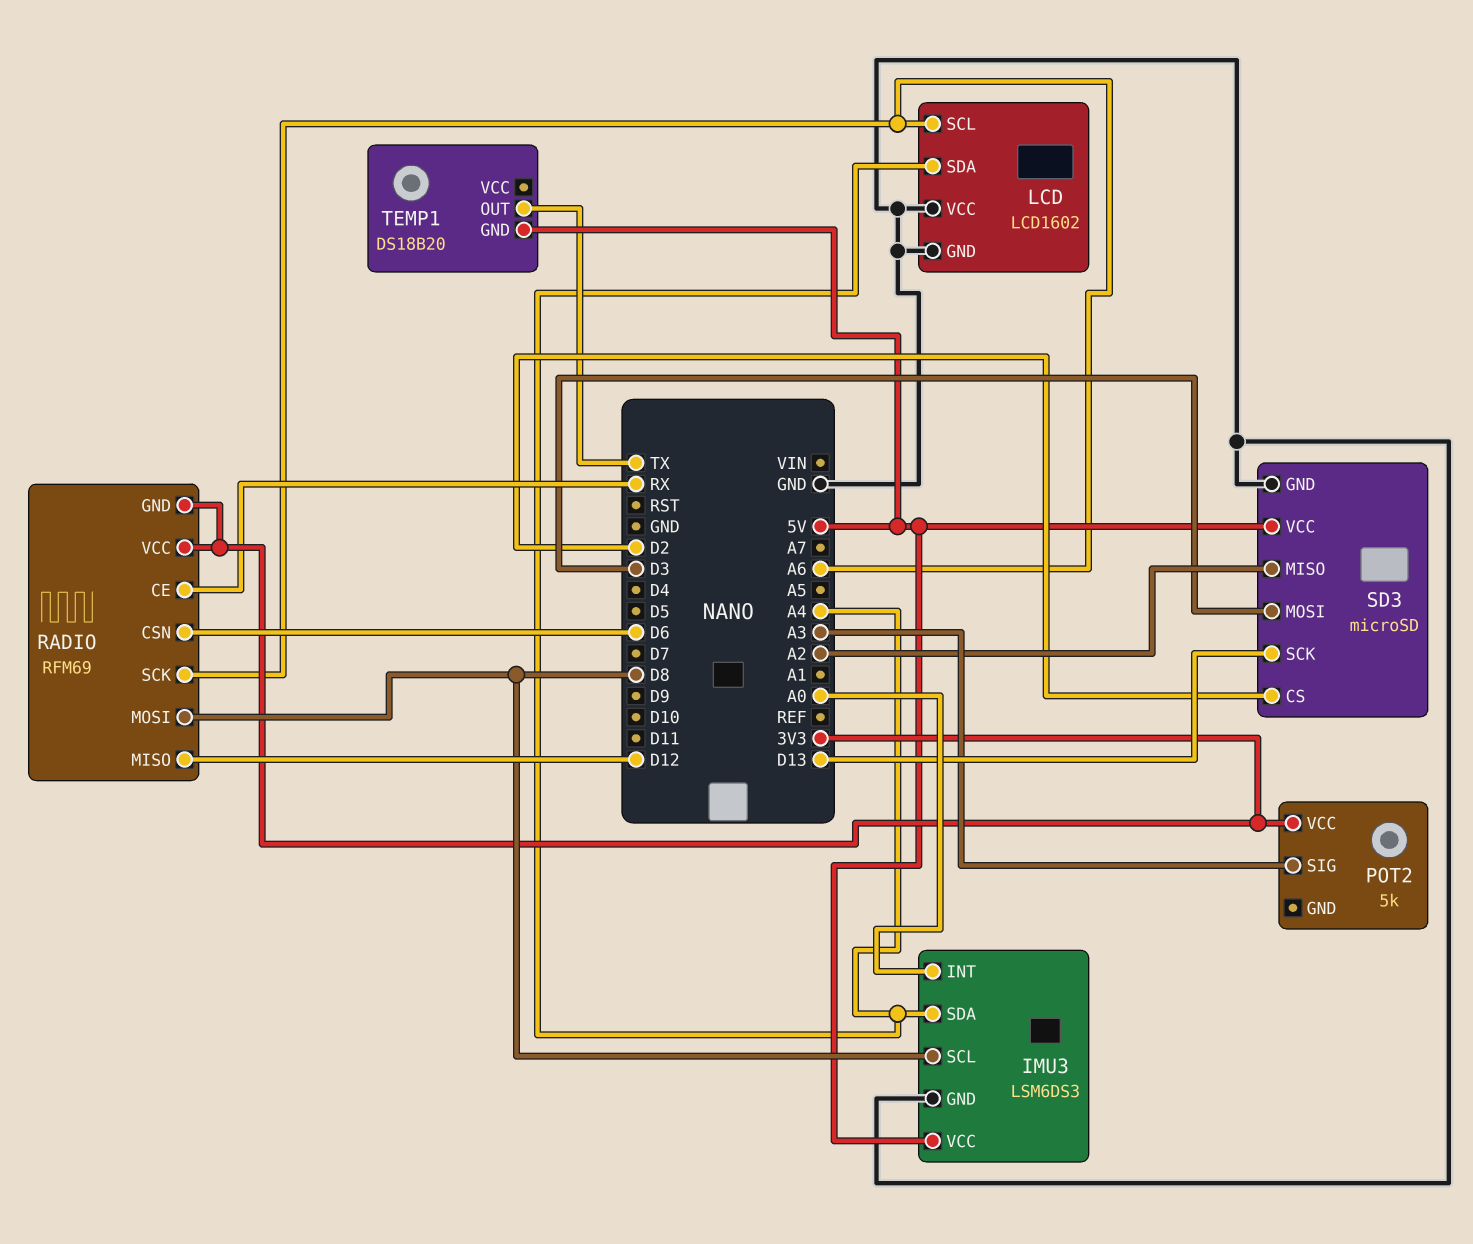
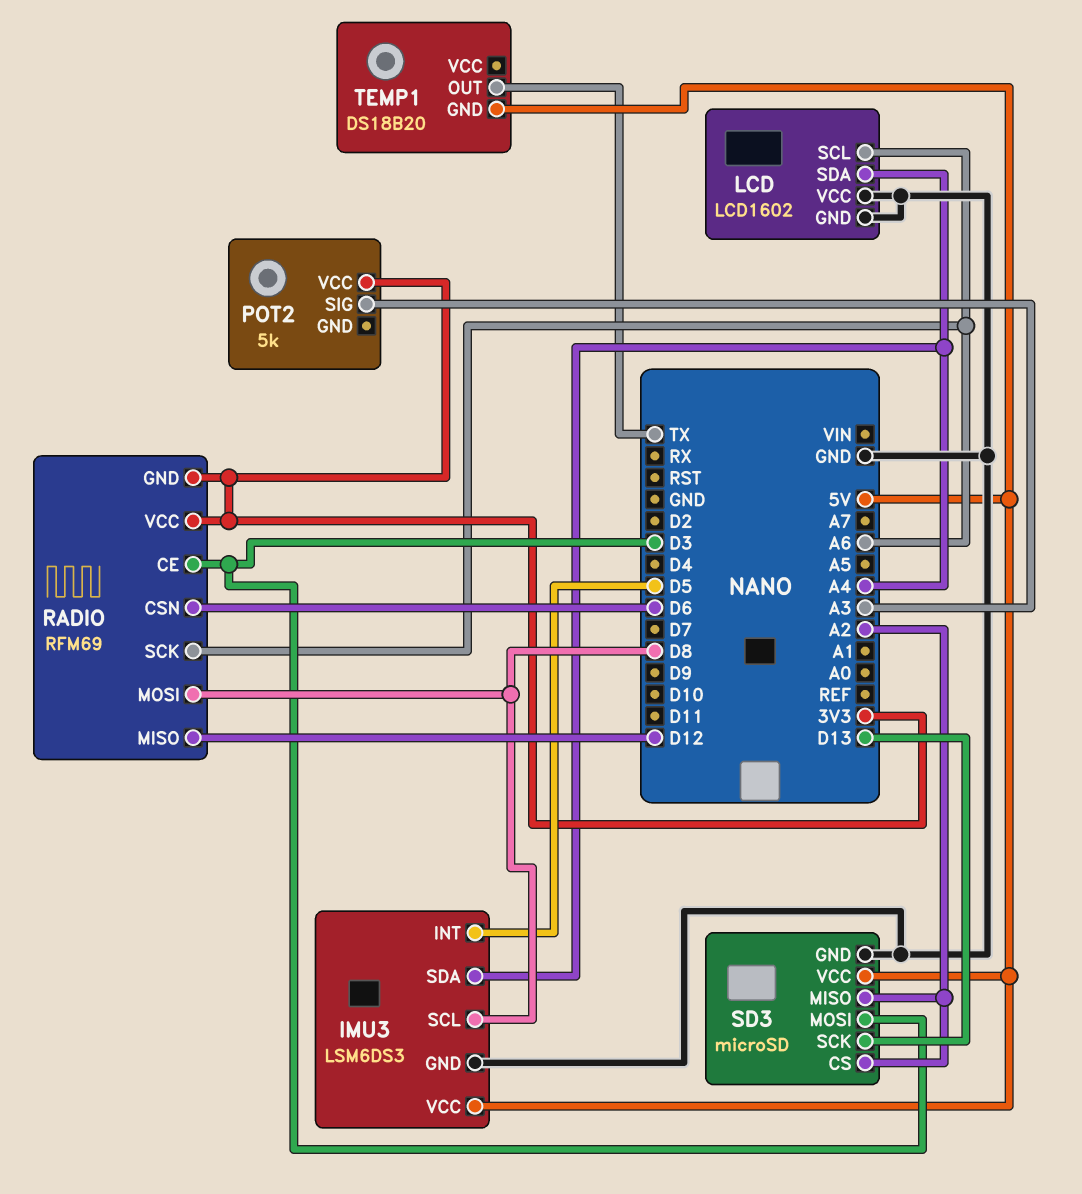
IMU3 pin INT: A0 -> D5
RADIO pin CE: RX -> D3
SD3 pin CS: D2 -> A2

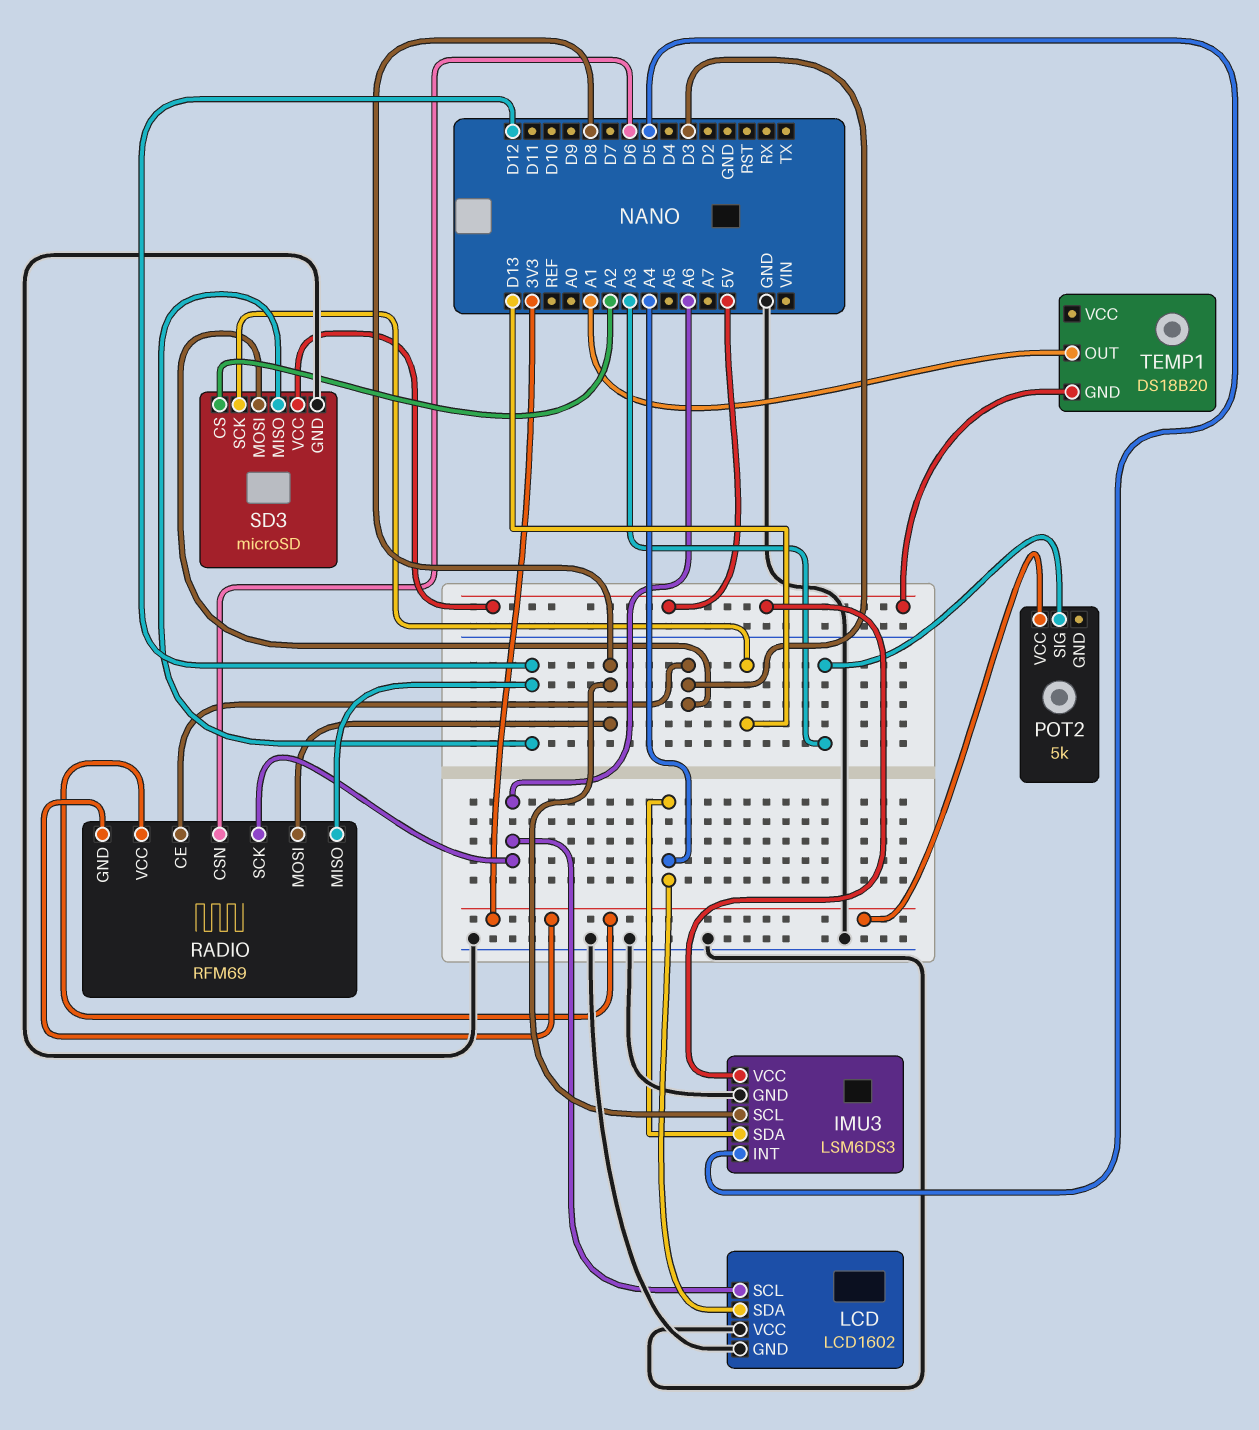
SD3 pin MISO: A2 -> D12
TEMP1 pin OUT: TX -> A1

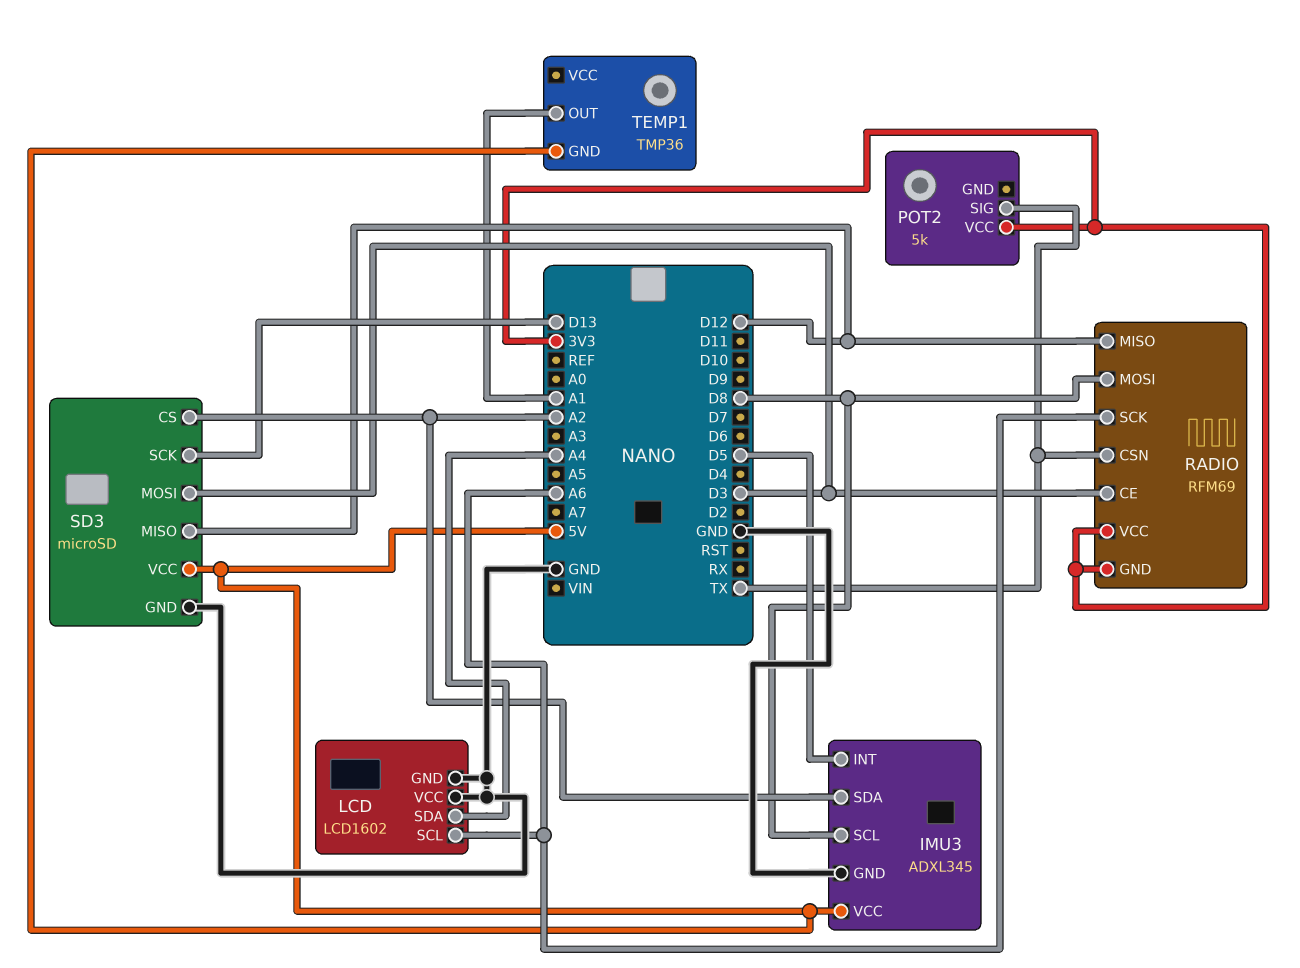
IMU3: LSM6DS3 -> ADXL345
IMU3 pin SDA: A4 -> A2
POT2 pin SIG: A3 -> TX
RADIO pin CSN: D6 -> TX
TEMP1: DS18B20 -> TMP36

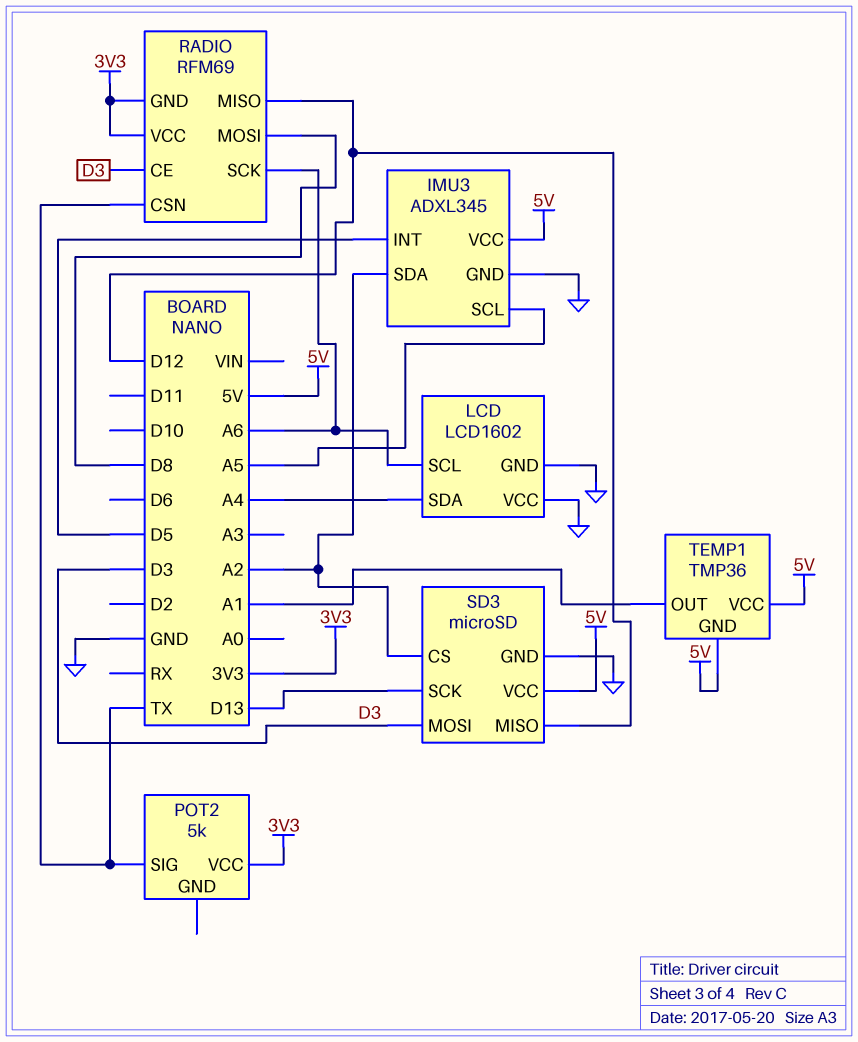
IMU3 pin SCL: D8 -> A5
TEMP1 pin VCC: none -> 5V

